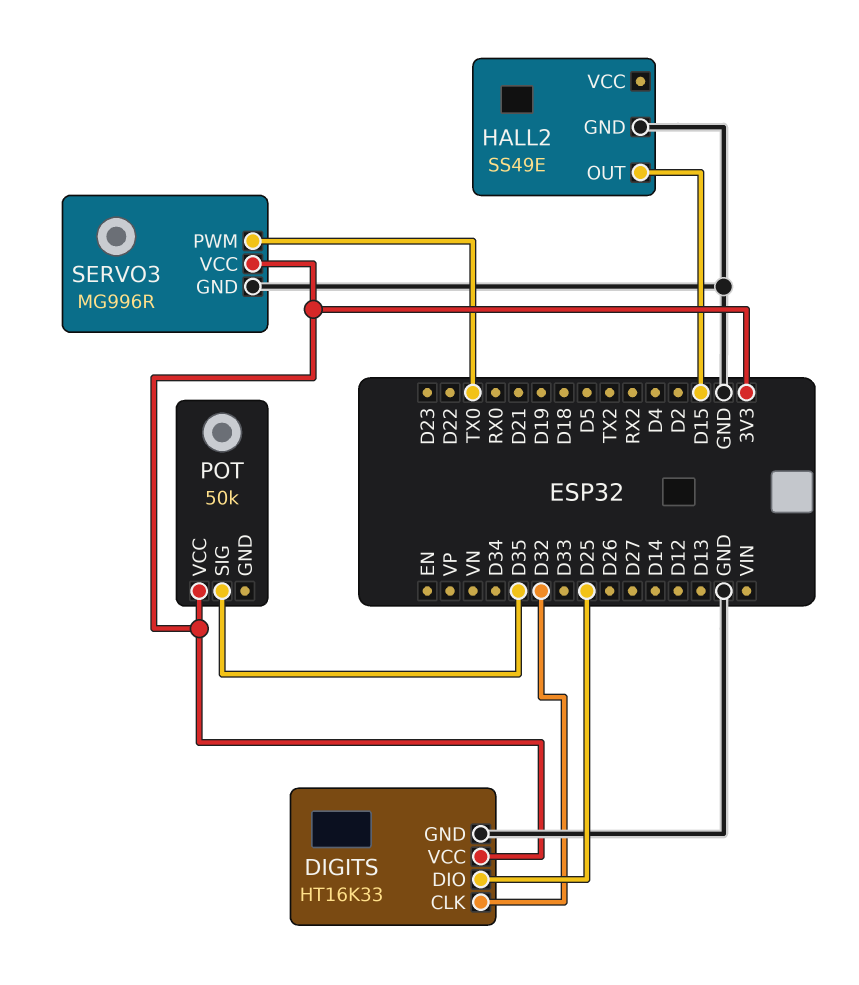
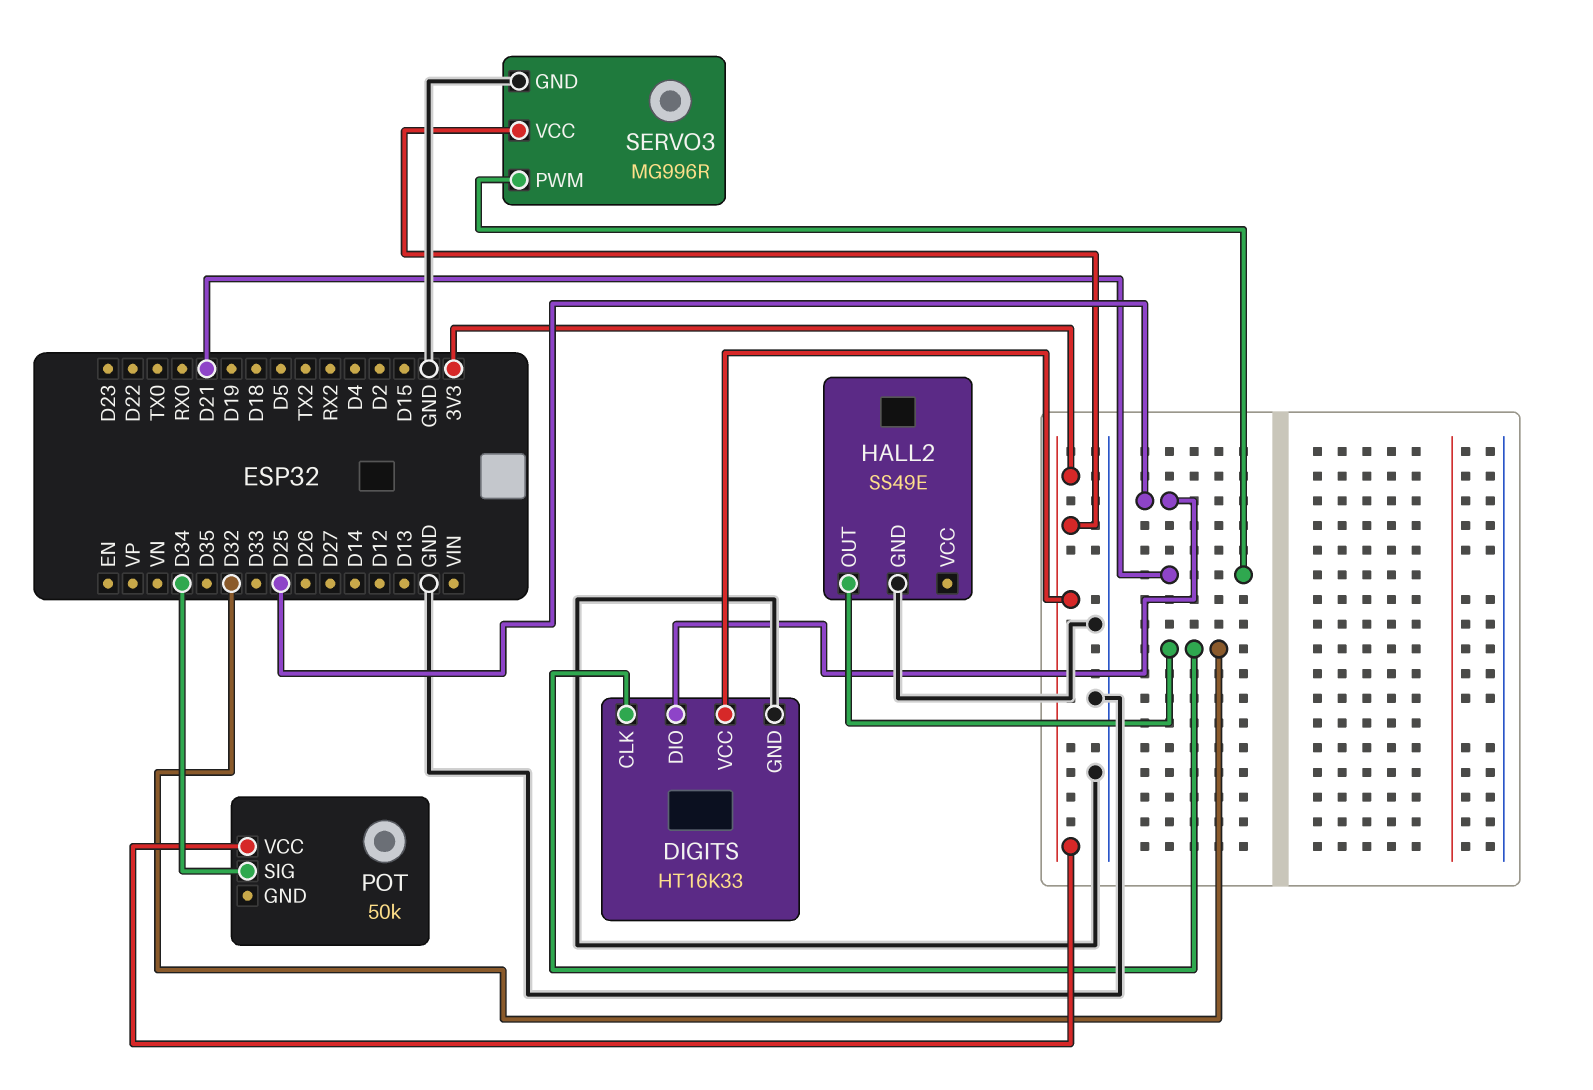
HALL2 pin OUT: D15 -> D32
POT pin SIG: D35 -> D34
SERVO3 pin PWM: TX0 -> D21

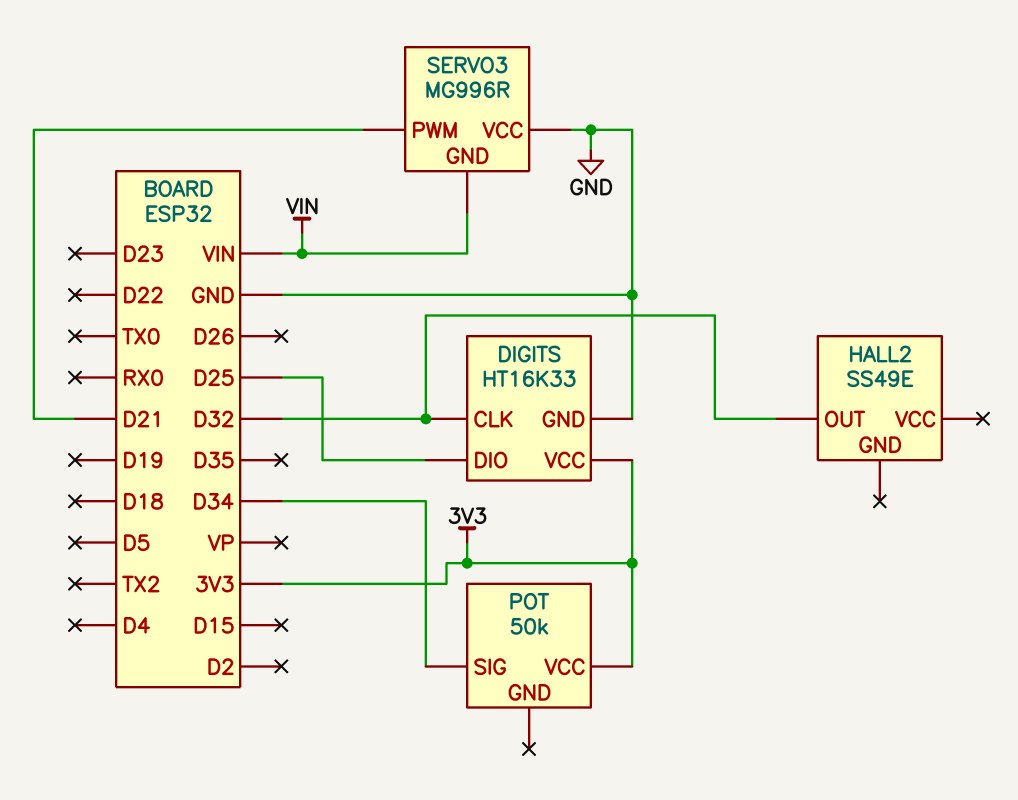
HALL2 pin GND: GND -> none
SERVO3 pin GND: GND -> VIN
SERVO3 pin VCC: 3V3 -> GND

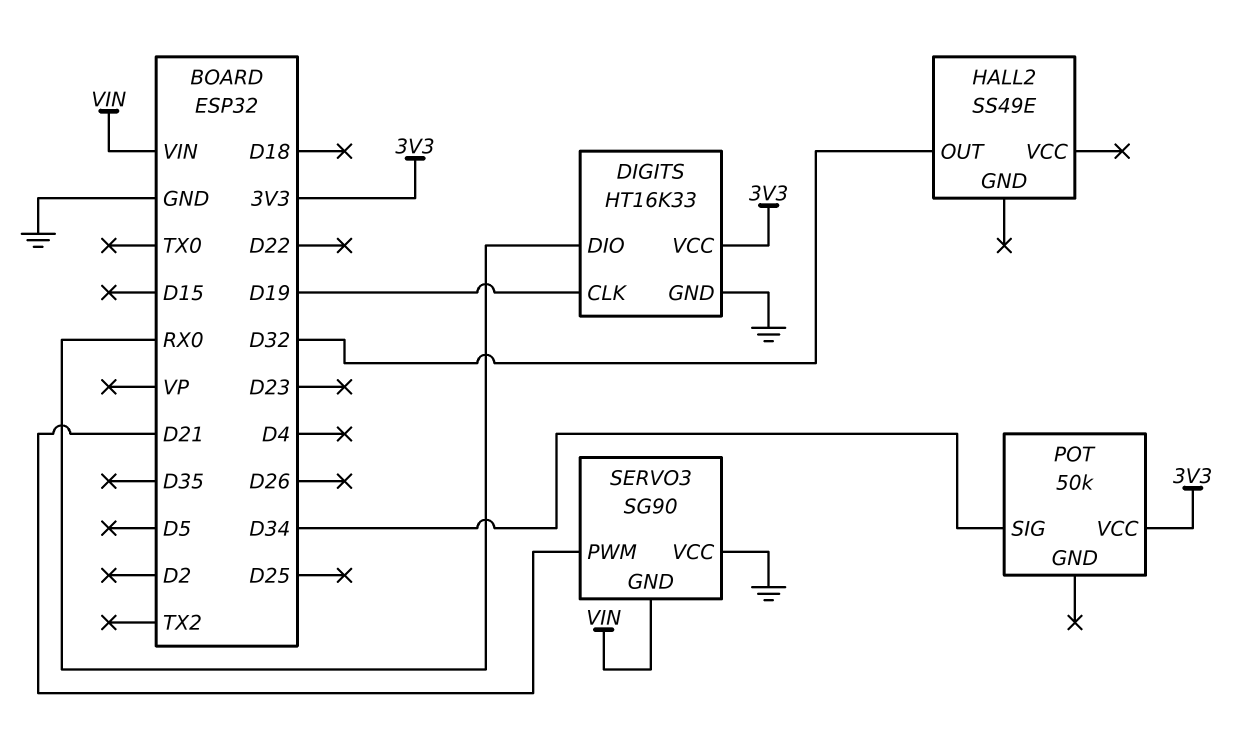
DIGITS pin CLK: D32 -> D19
DIGITS pin DIO: D25 -> RX0
SERVO3: MG996R -> SG90

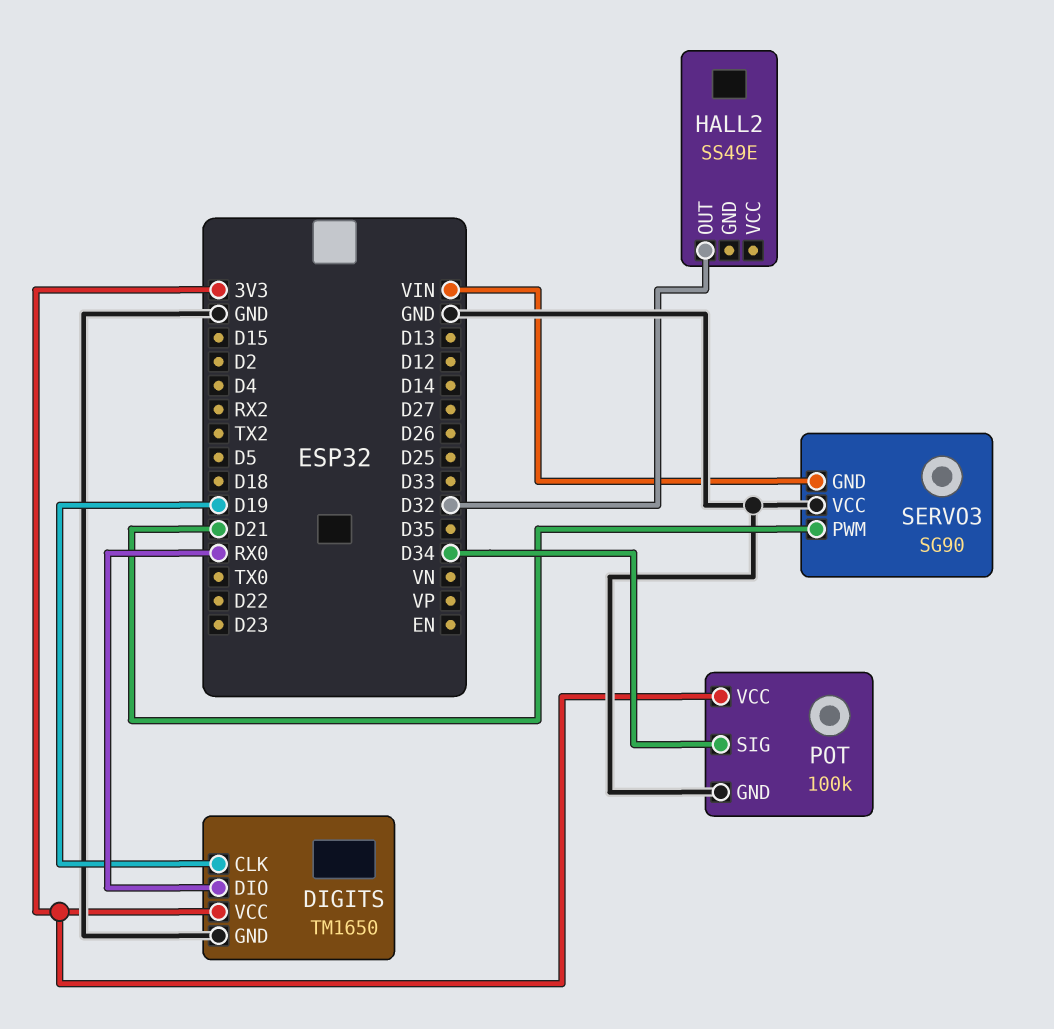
DIGITS: HT16K33 -> TM1650
POT: 50k -> 100k
POT pin GND: none -> GND

